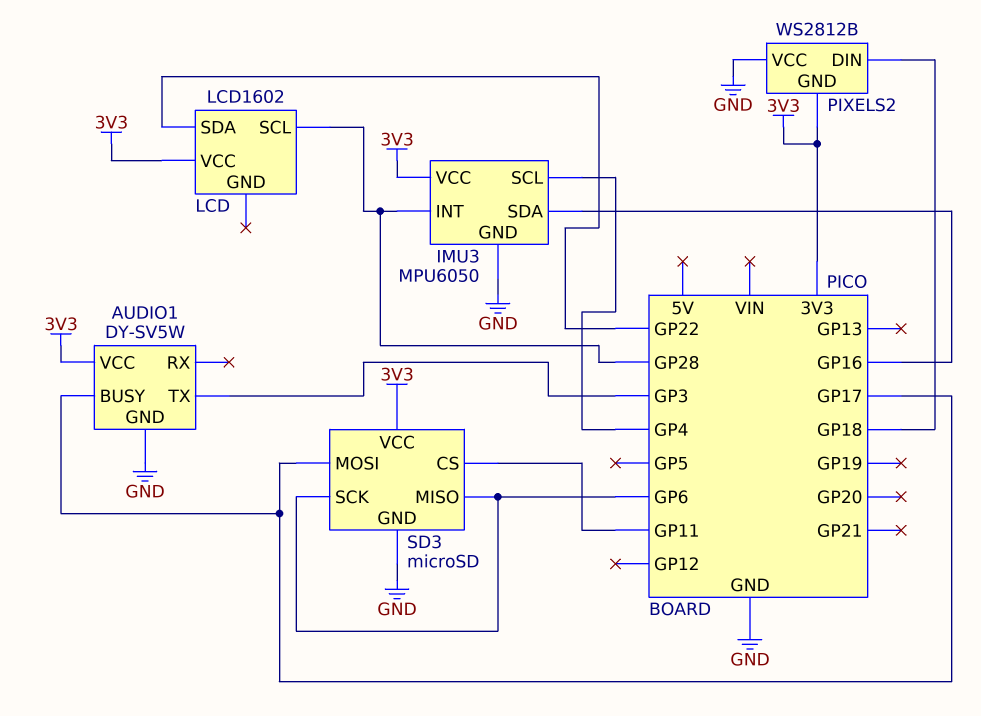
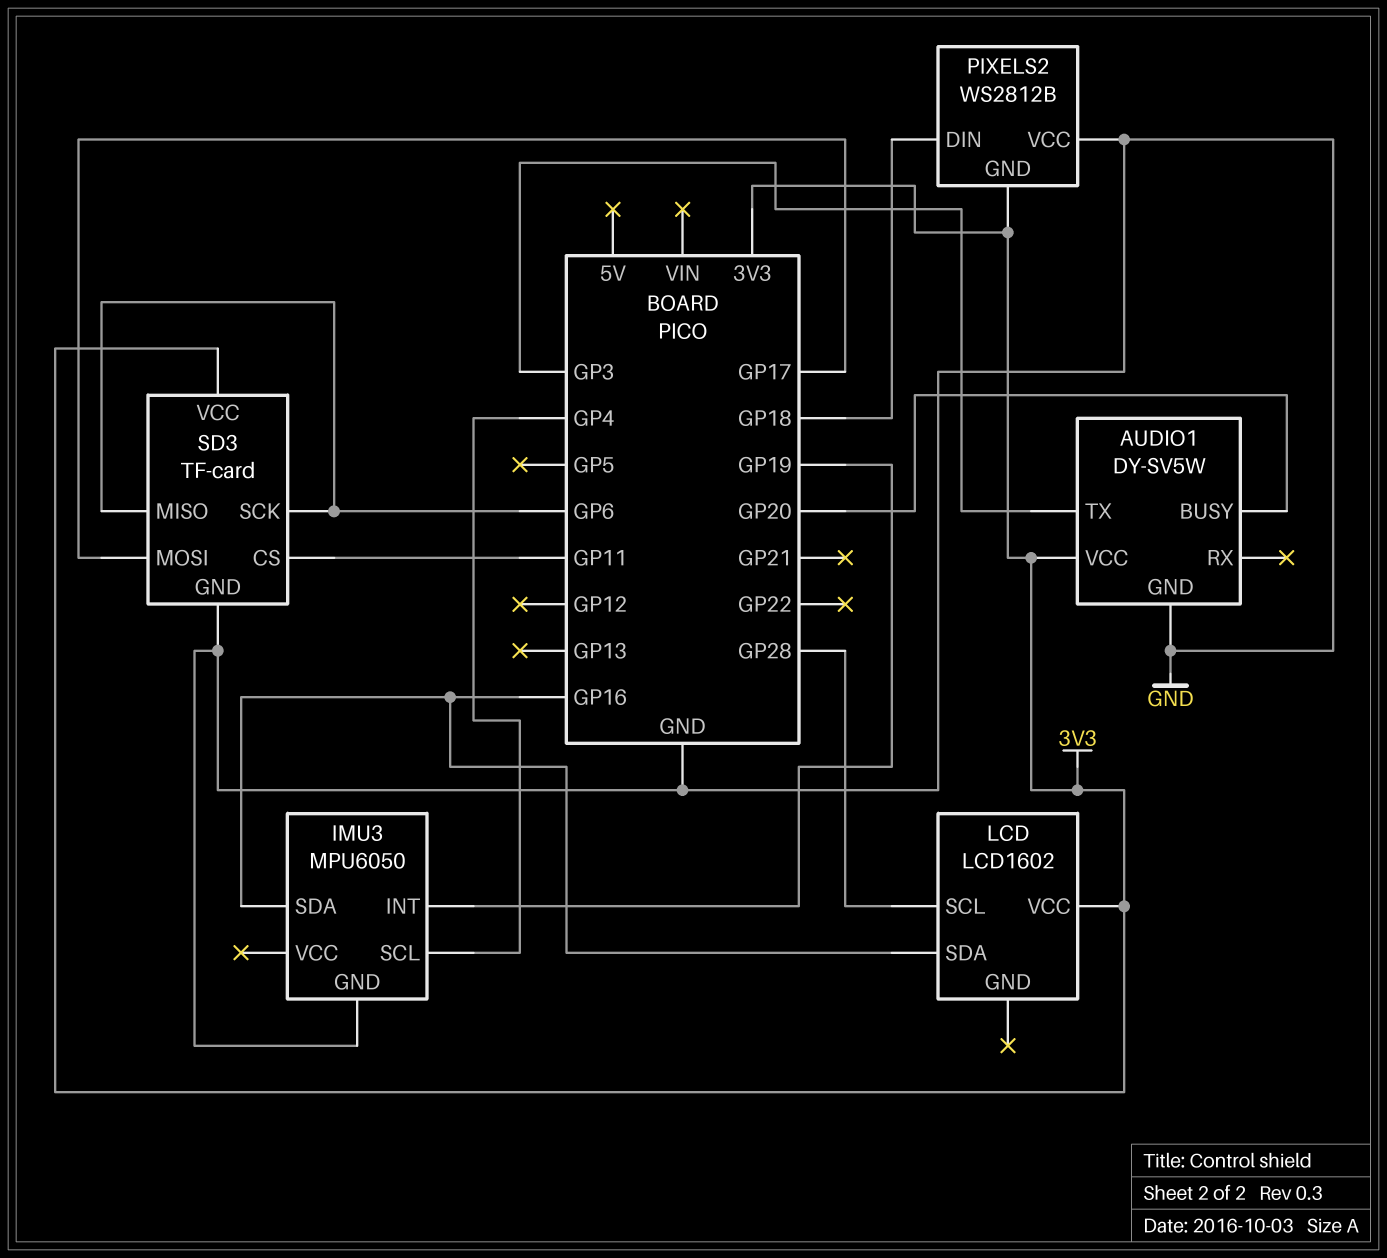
AUDIO1 pin BUSY: GP17 -> GP20
IMU3 pin INT: GP28 -> GP19
IMU3 pin VCC: 3V3 -> none
LCD pin SDA: GP22 -> GP16
SD3: microSD -> TF-card

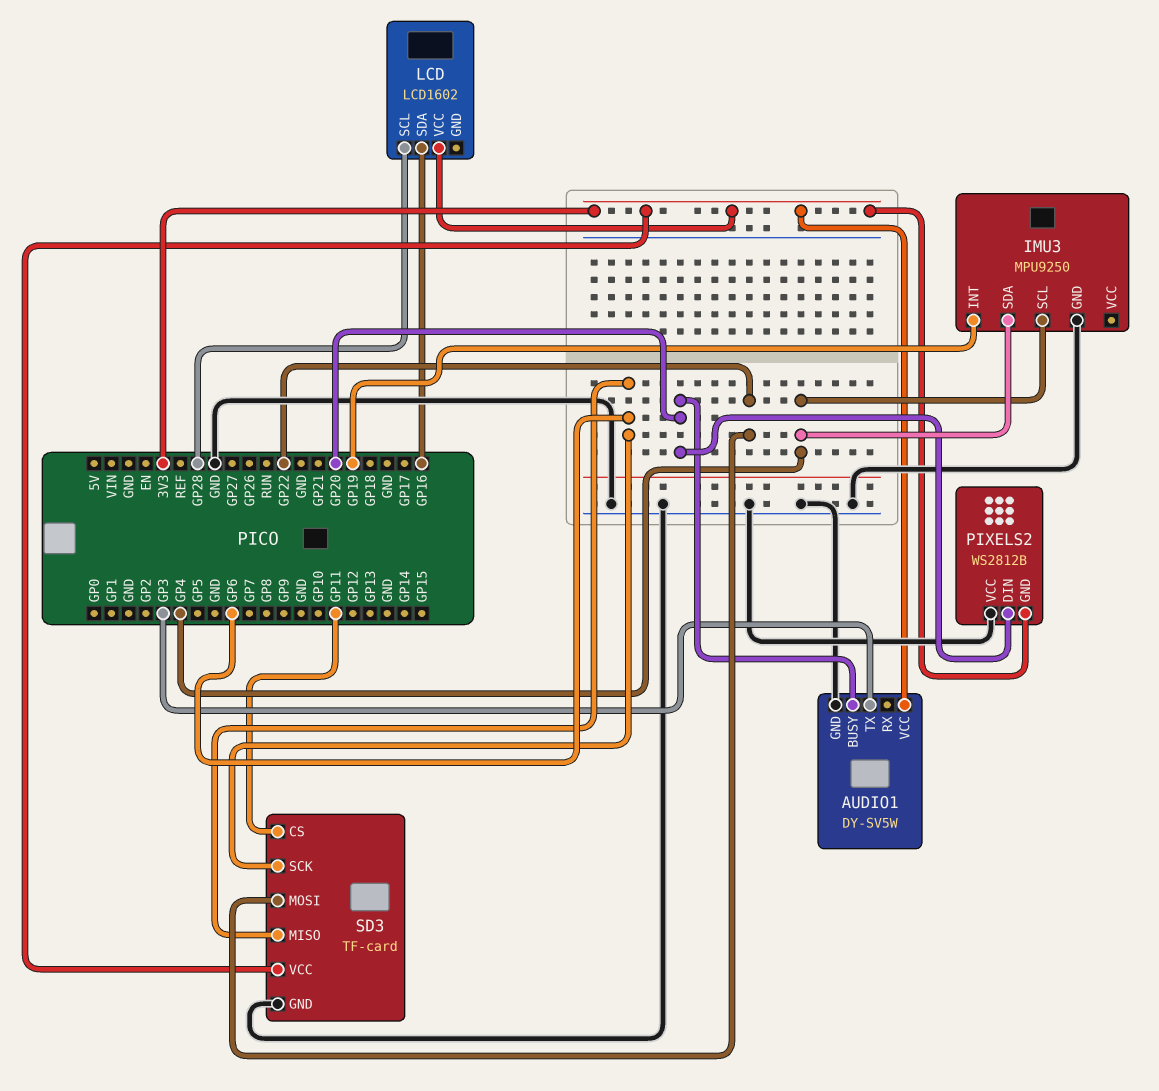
IMU3: MPU6050 -> MPU9250
IMU3 pin SDA: GP16 -> GP4
PIXELS2 pin DIN: GP18 -> GP20
SD3 pin MOSI: GP17 -> GP22

